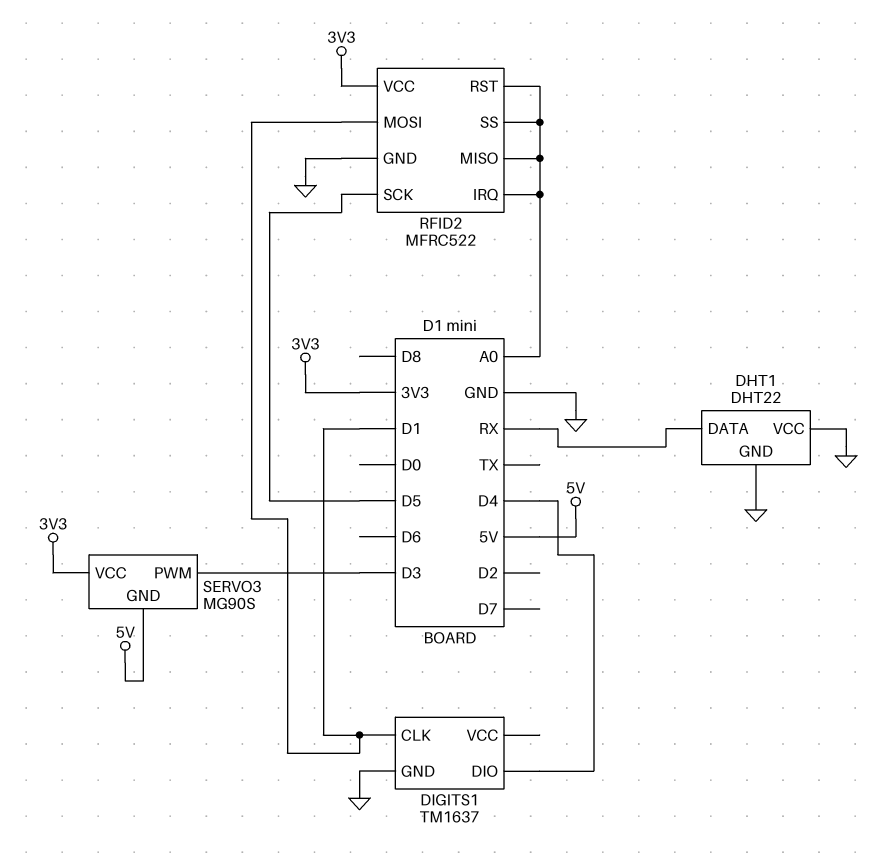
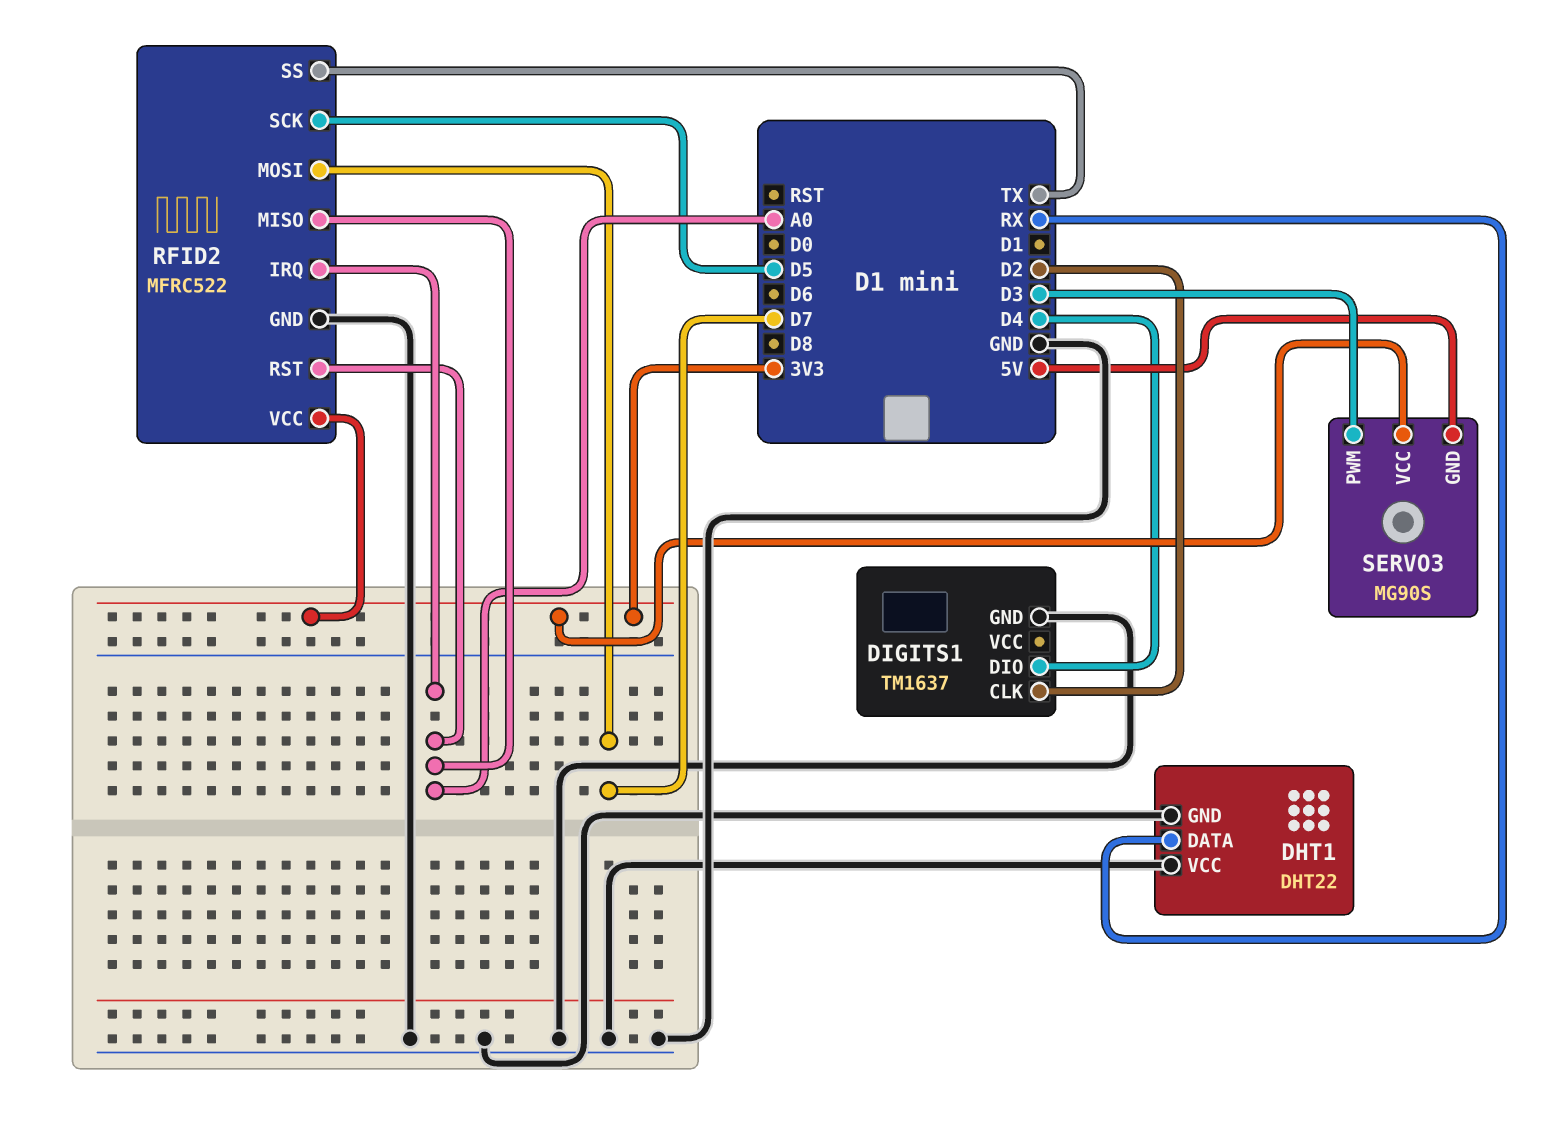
DIGITS1 pin CLK: D1 -> D2
RFID2 pin MOSI: D1 -> D7
RFID2 pin SS: A0 -> TX

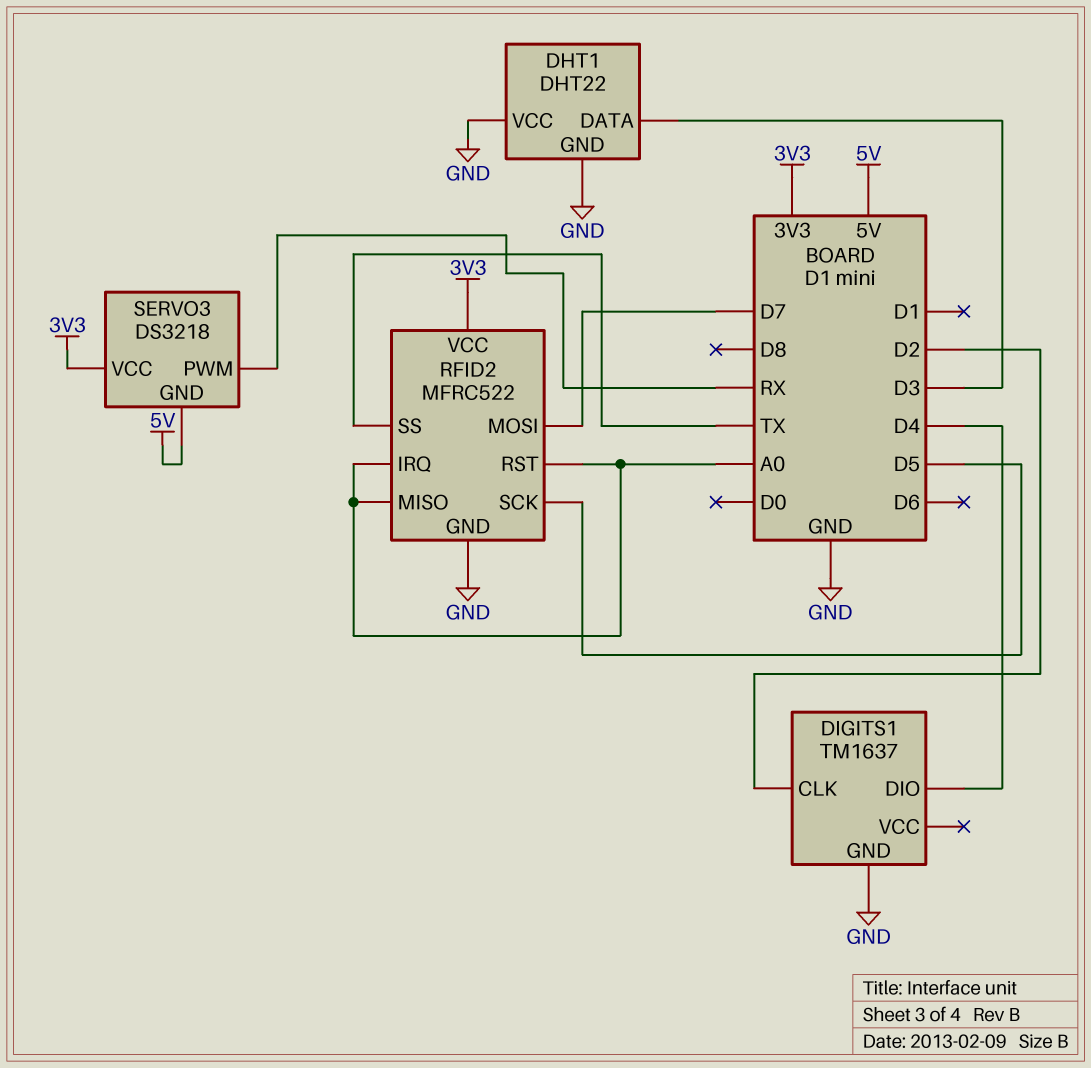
DHT1 pin DATA: RX -> D3
SERVO3: MG90S -> DS3218
SERVO3 pin PWM: D3 -> RX

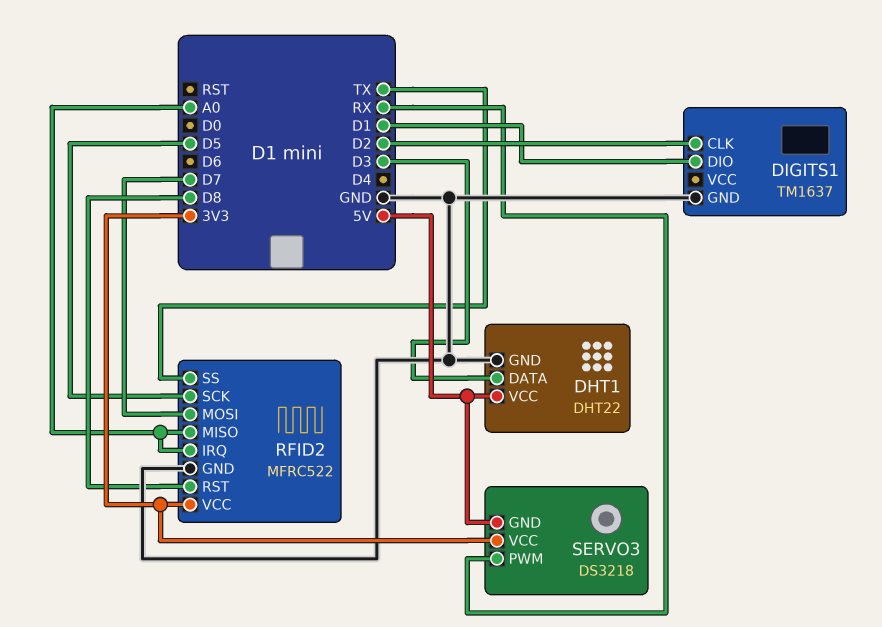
DHT1 pin VCC: GND -> 5V
DIGITS1 pin DIO: D4 -> D1
RFID2 pin RST: A0 -> D8

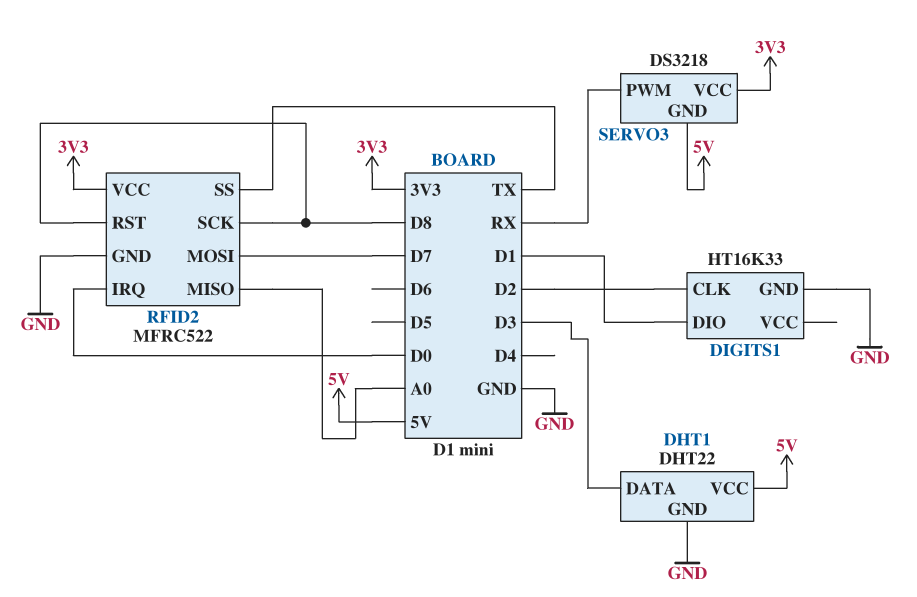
DIGITS1: TM1637 -> HT16K33
RFID2 pin IRQ: A0 -> D0
RFID2 pin SCK: D5 -> D8

